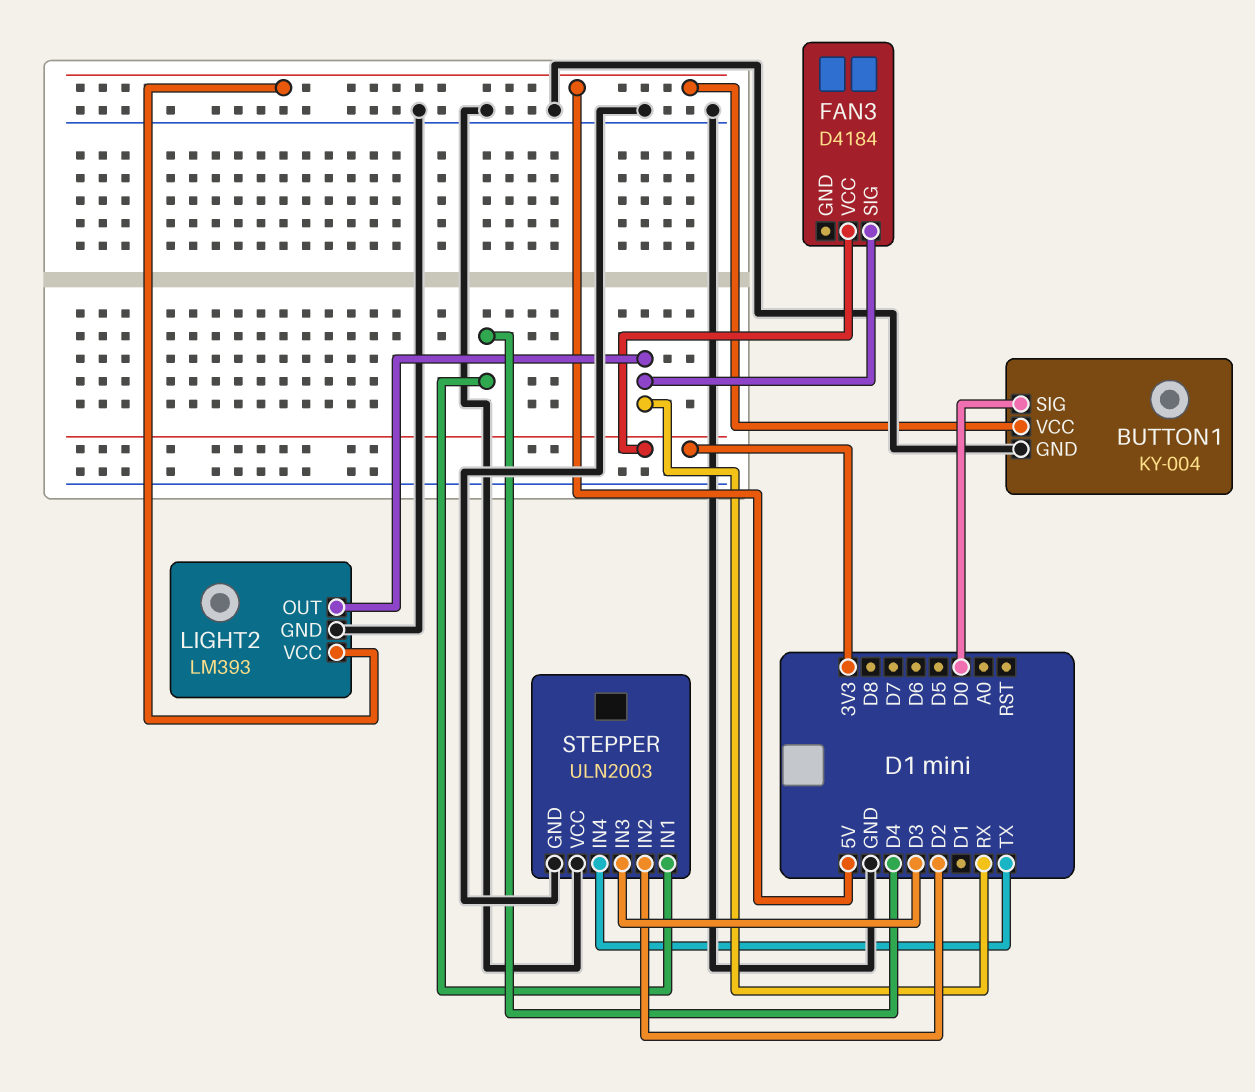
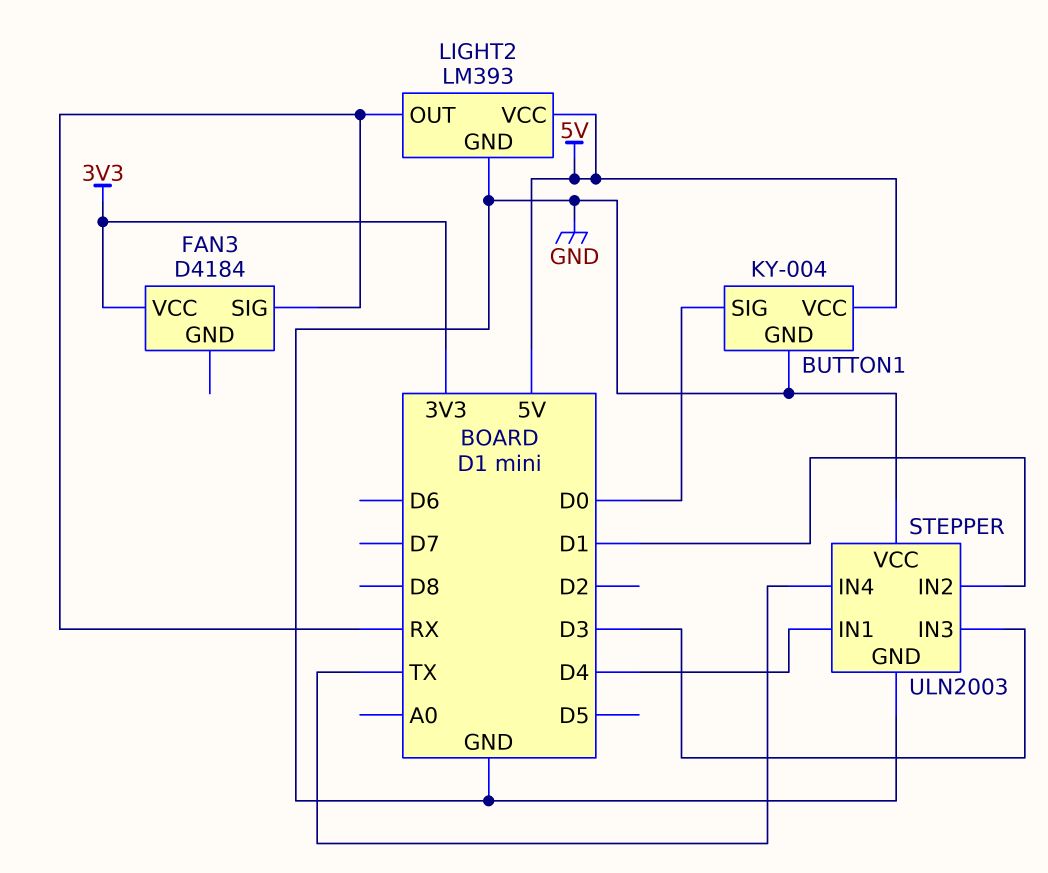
STEPPER pin IN2: D2 -> D1

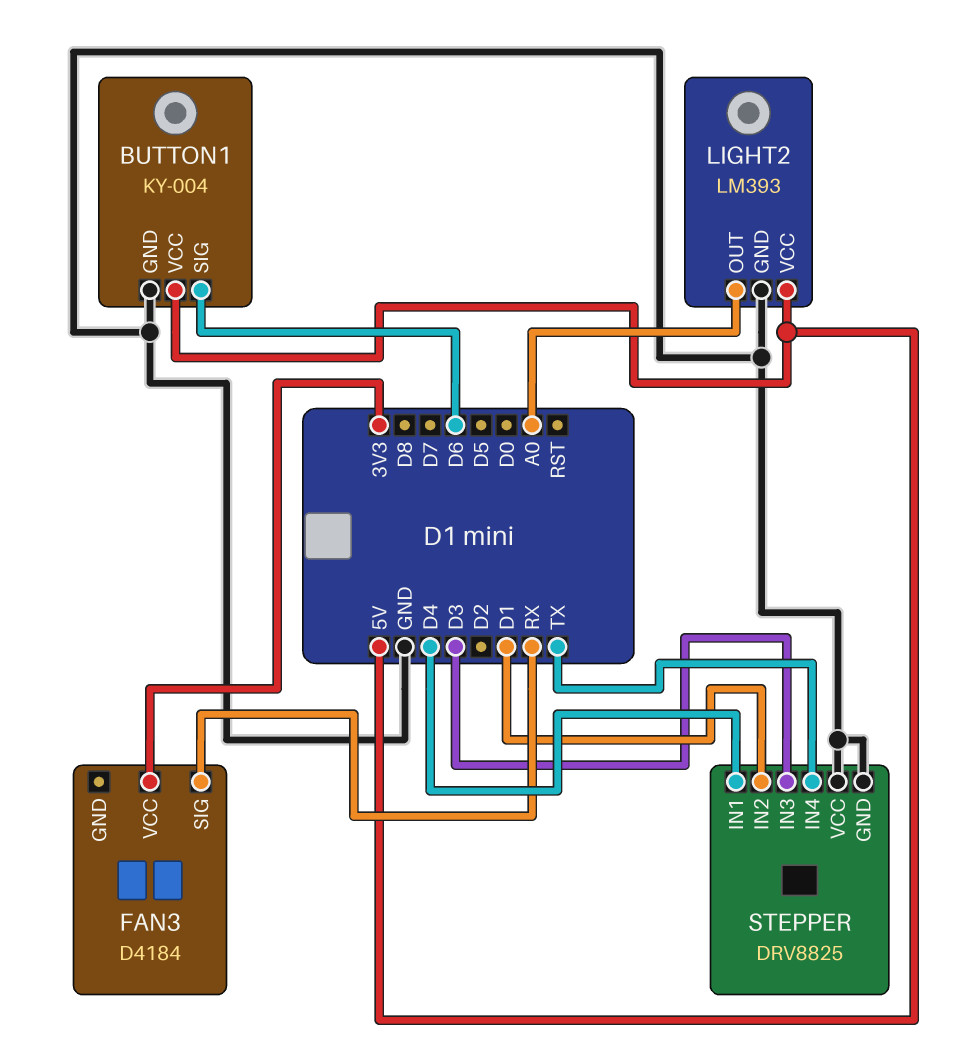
BUTTON1 pin SIG: D0 -> D6
LIGHT2 pin OUT: RX -> A0
STEPPER: ULN2003 -> DRV8825

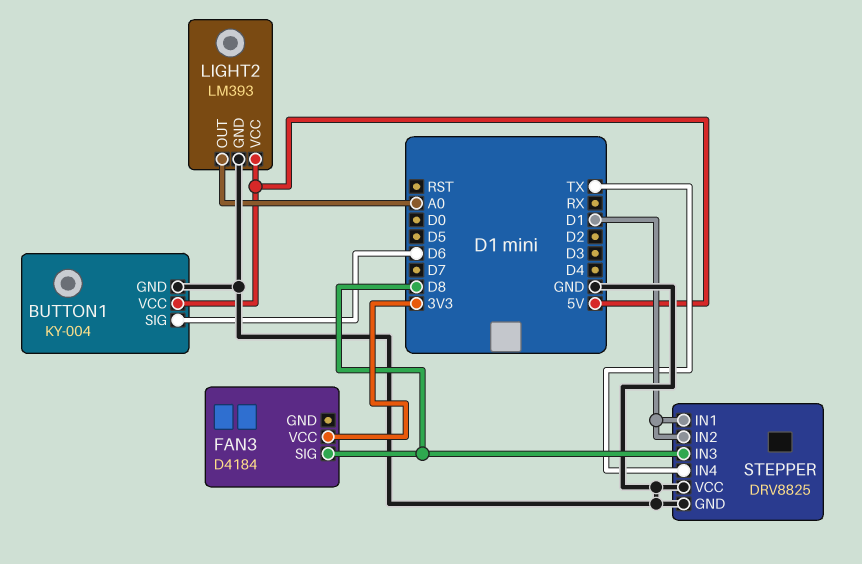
FAN3 pin SIG: RX -> D8
STEPPER pin IN1: D4 -> D1
STEPPER pin IN3: D3 -> D8

